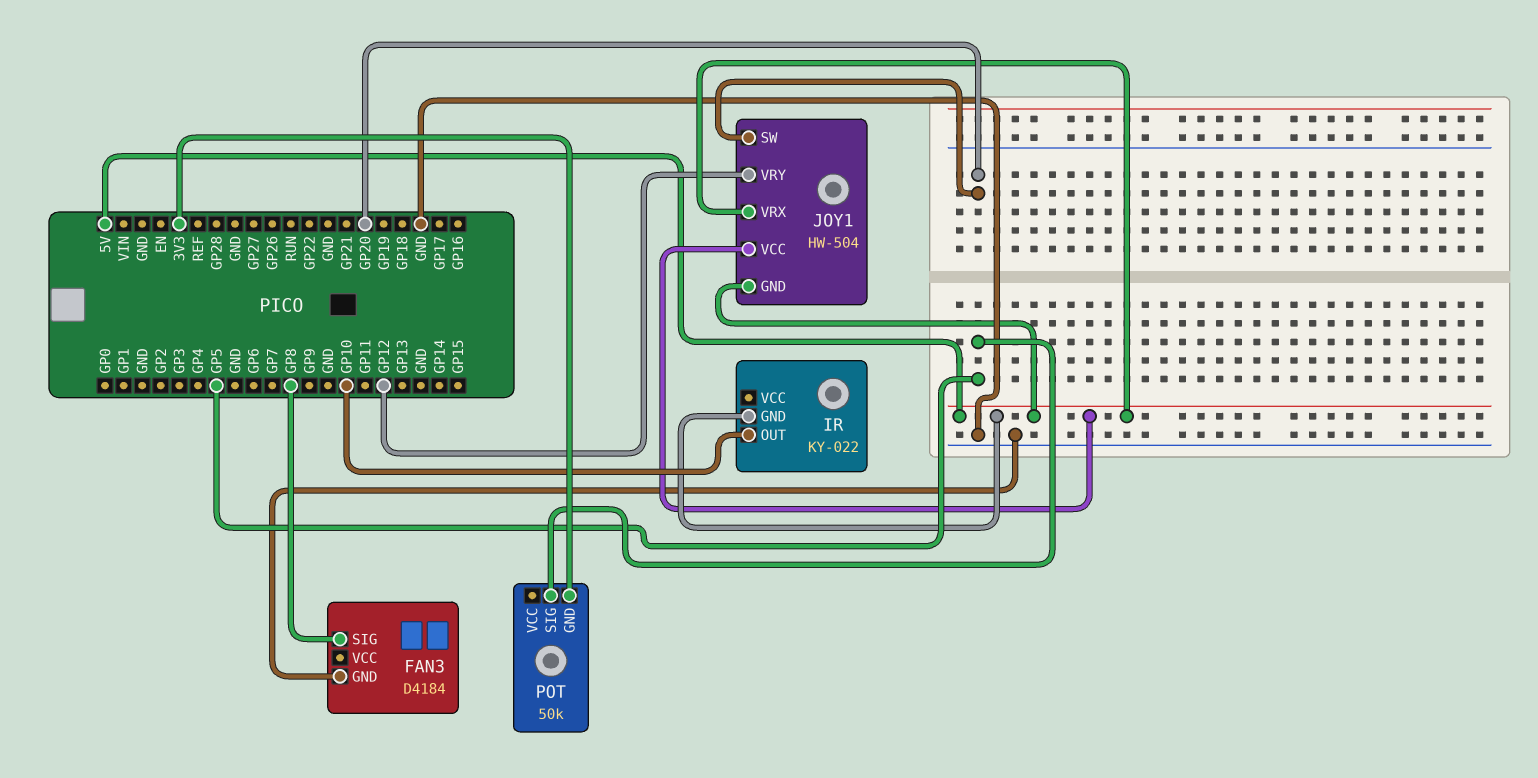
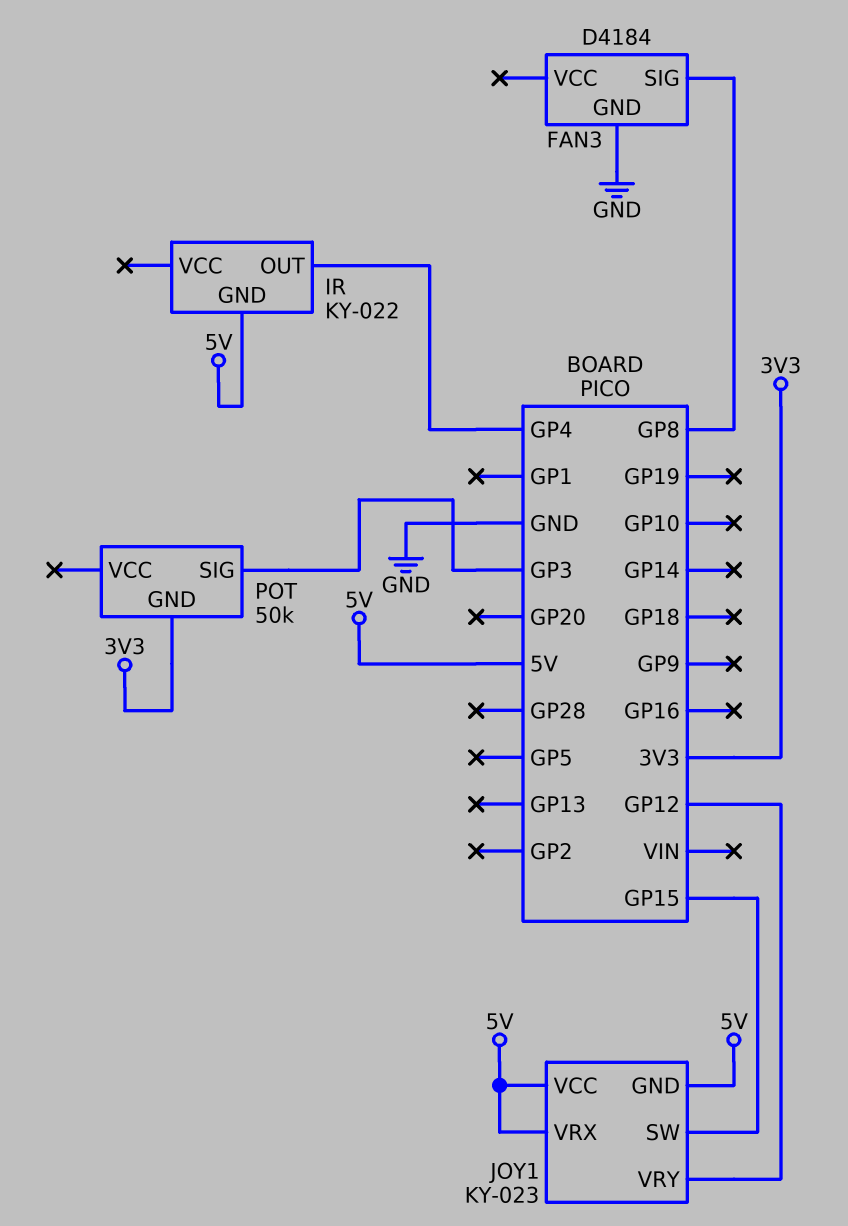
IR pin OUT: GP10 -> GP4
JOY1: HW-504 -> KY-023
JOY1 pin SW: GP20 -> GP15
POT pin SIG: GP5 -> GP3

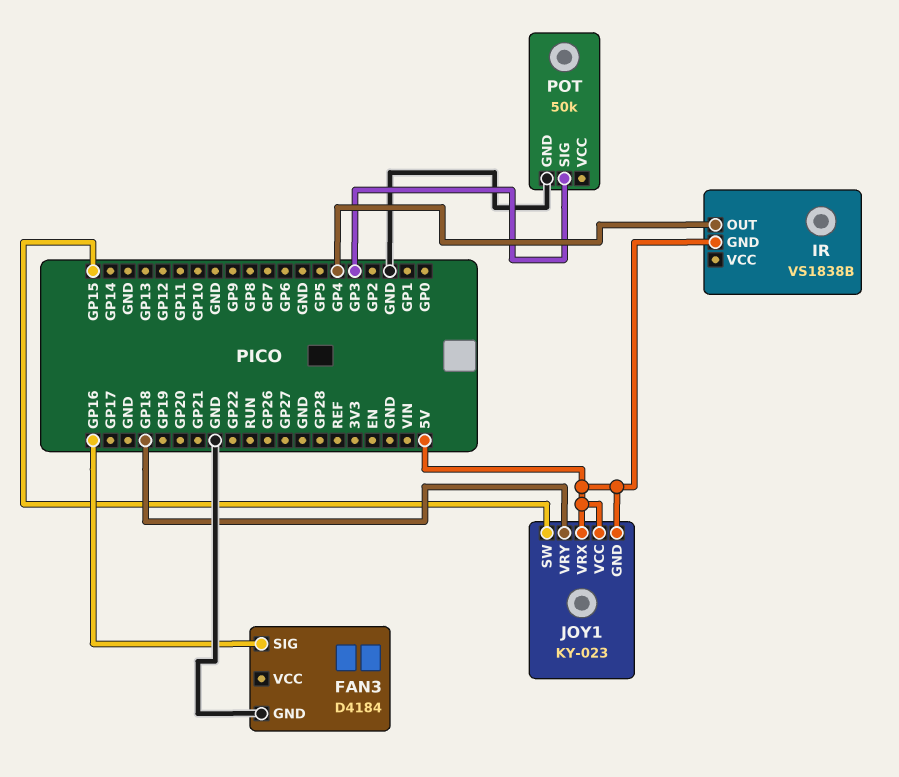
FAN3 pin SIG: GP8 -> GP16
IR: KY-022 -> VS1838B
JOY1 pin VRY: GP12 -> GP18
POT pin GND: 3V3 -> GND

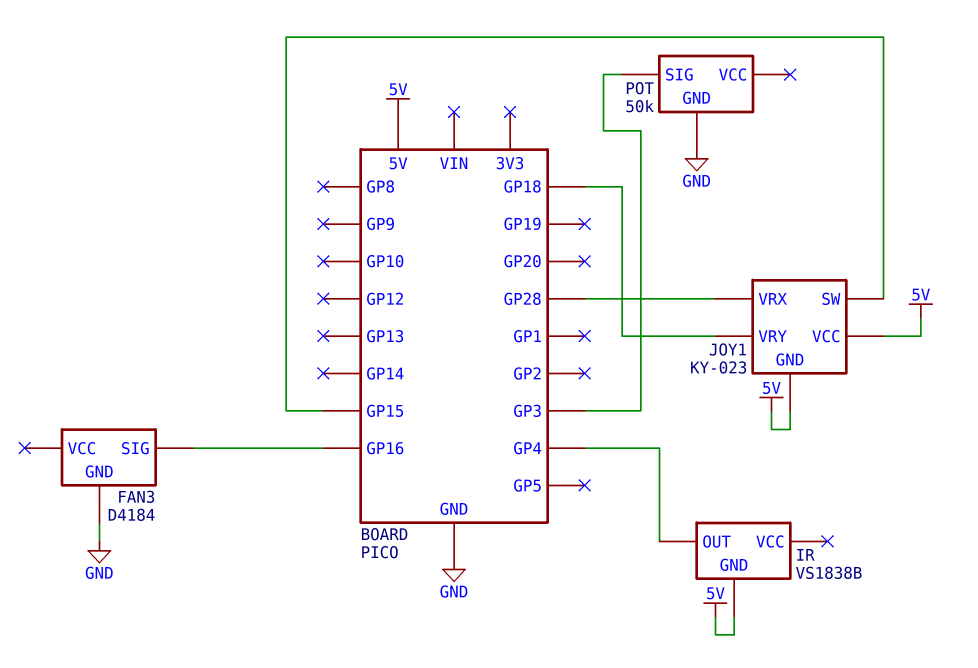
JOY1 pin VRX: 5V -> GP28

